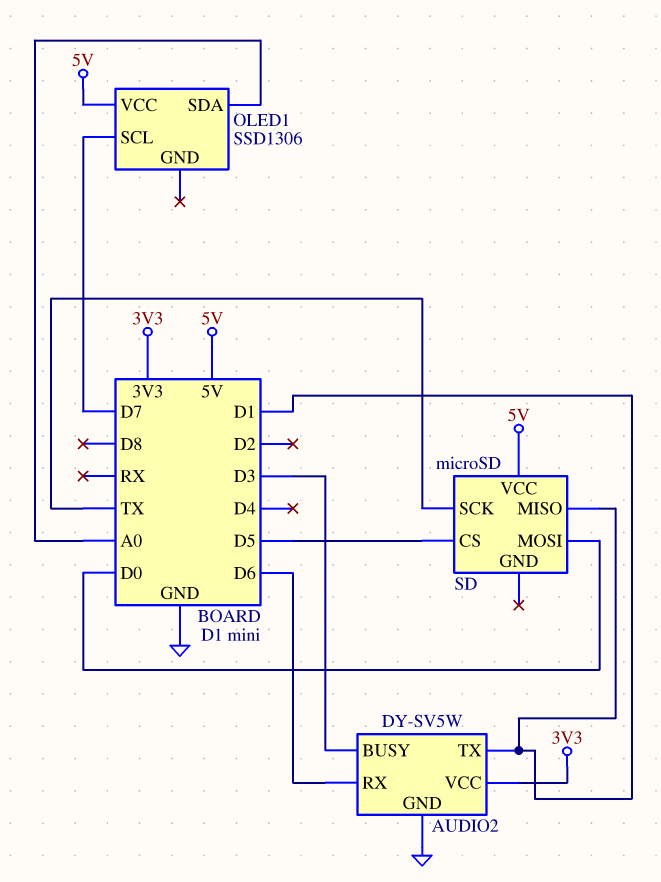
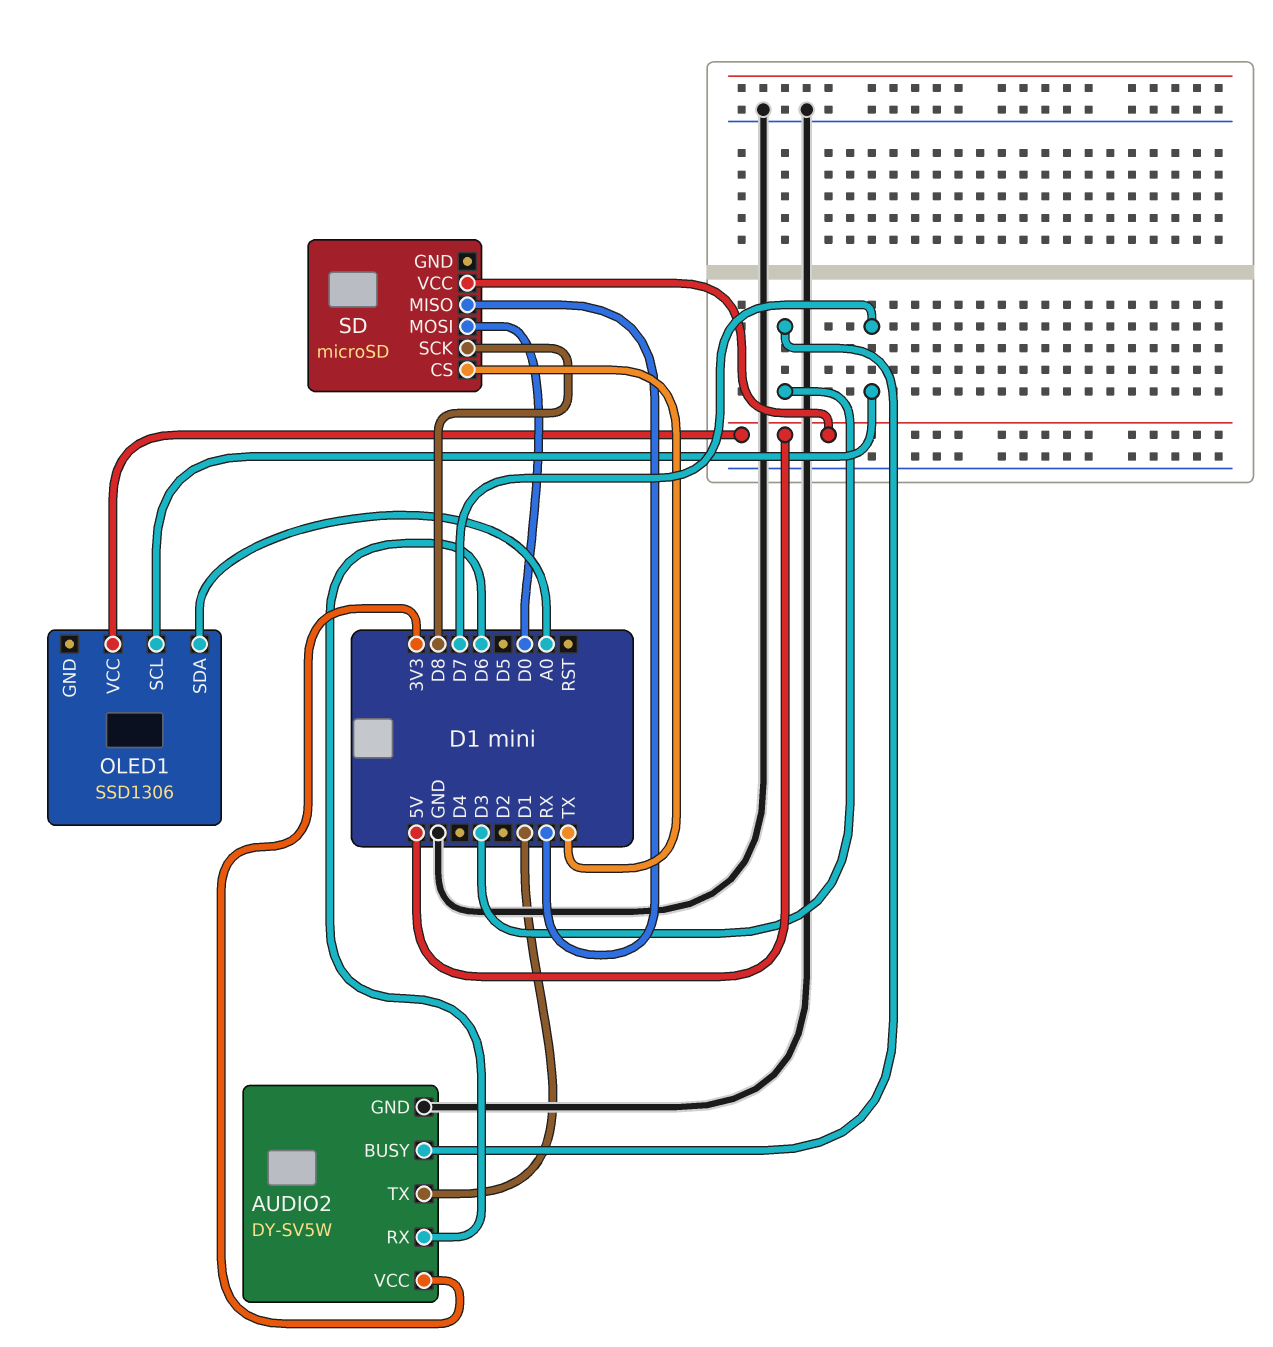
SD pin CS: D5 -> TX
SD pin MISO: D1 -> RX
SD pin SCK: TX -> D8

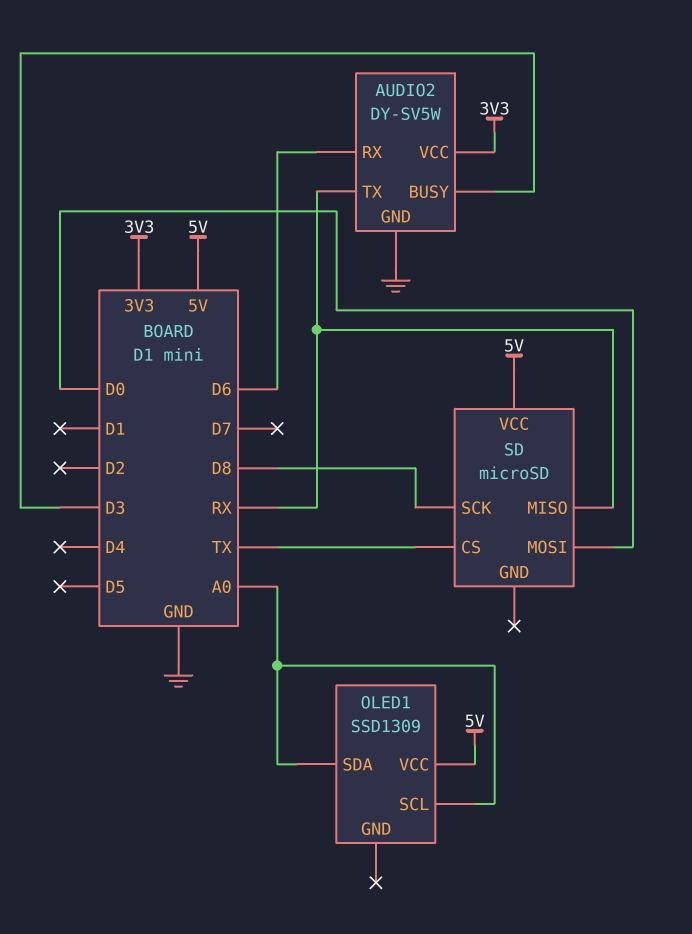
AUDIO2 pin TX: D1 -> RX
OLED1: SSD1306 -> SSD1309
OLED1 pin SCL: D7 -> A0

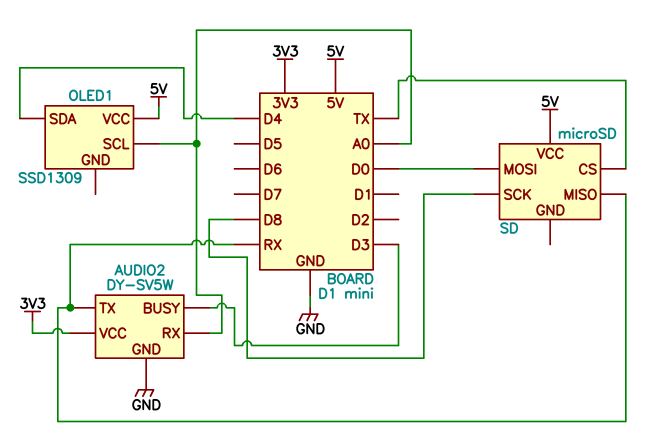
AUDIO2 pin RX: D6 -> A0
OLED1 pin SDA: A0 -> D4

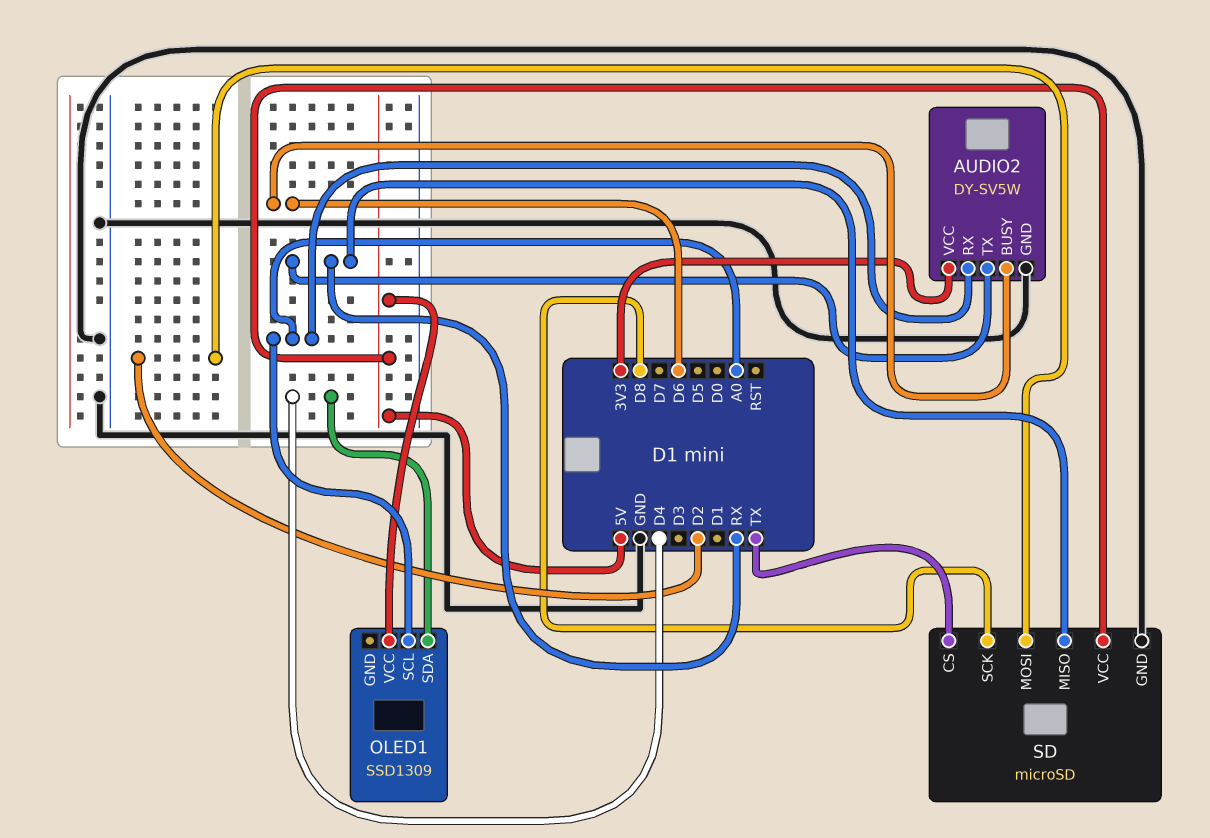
AUDIO2 pin BUSY: D3 -> D6
SD pin GND: none -> GND
SD pin MOSI: D0 -> D2

